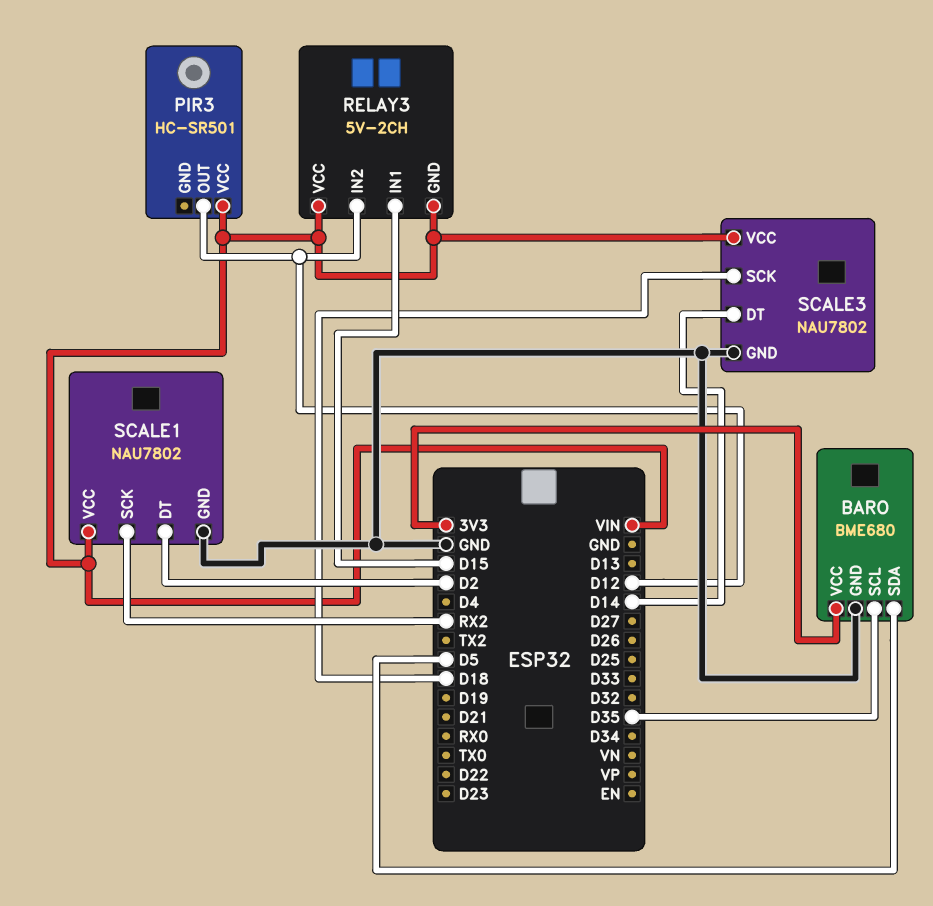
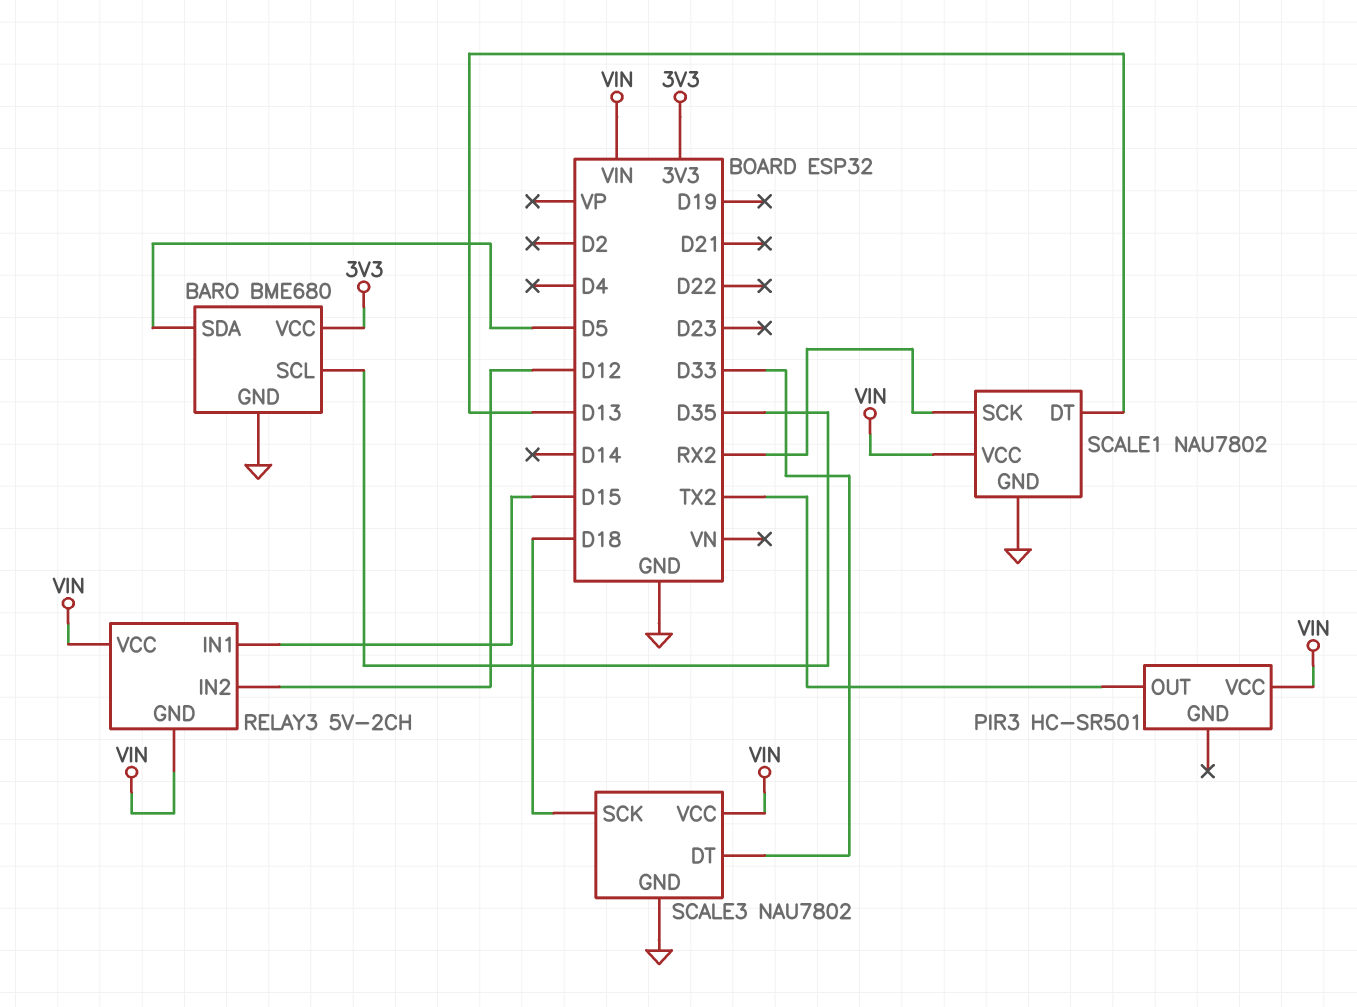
PIR3 pin OUT: D12 -> TX2
SCALE1 pin DT: D2 -> D13
SCALE3 pin DT: D14 -> D33

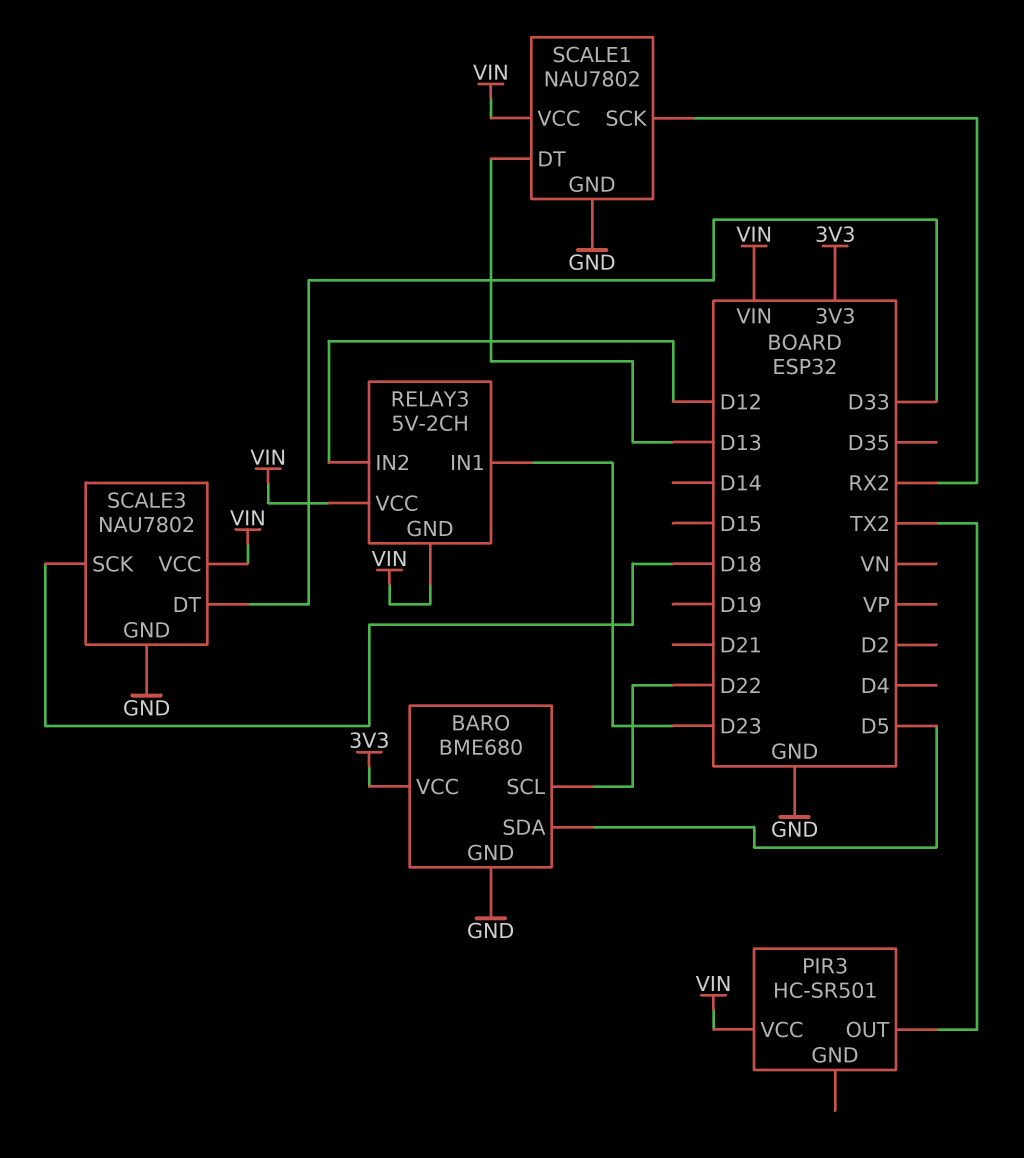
BARO pin SCL: D35 -> D22
RELAY3 pin IN1: D15 -> D23

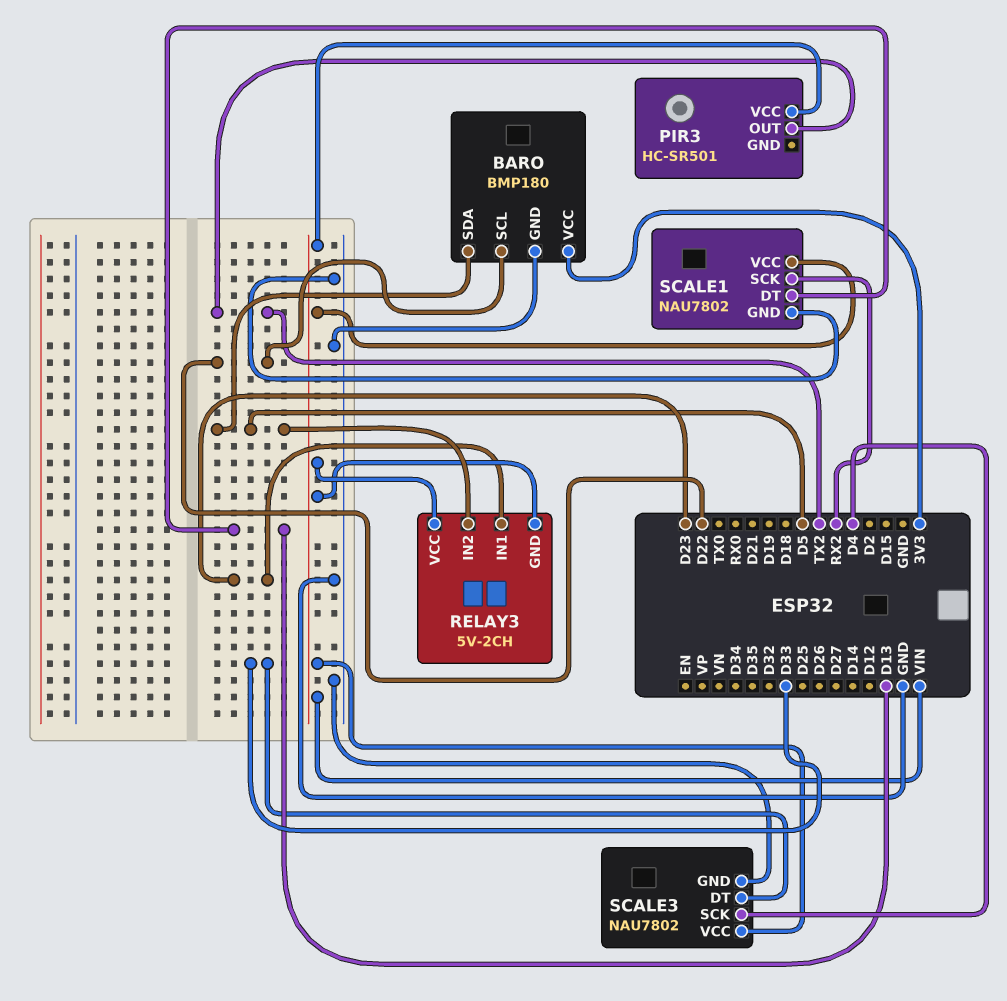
BARO: BME680 -> BMP180
RELAY3 pin IN2: D12 -> D5
SCALE3 pin SCK: D18 -> D4

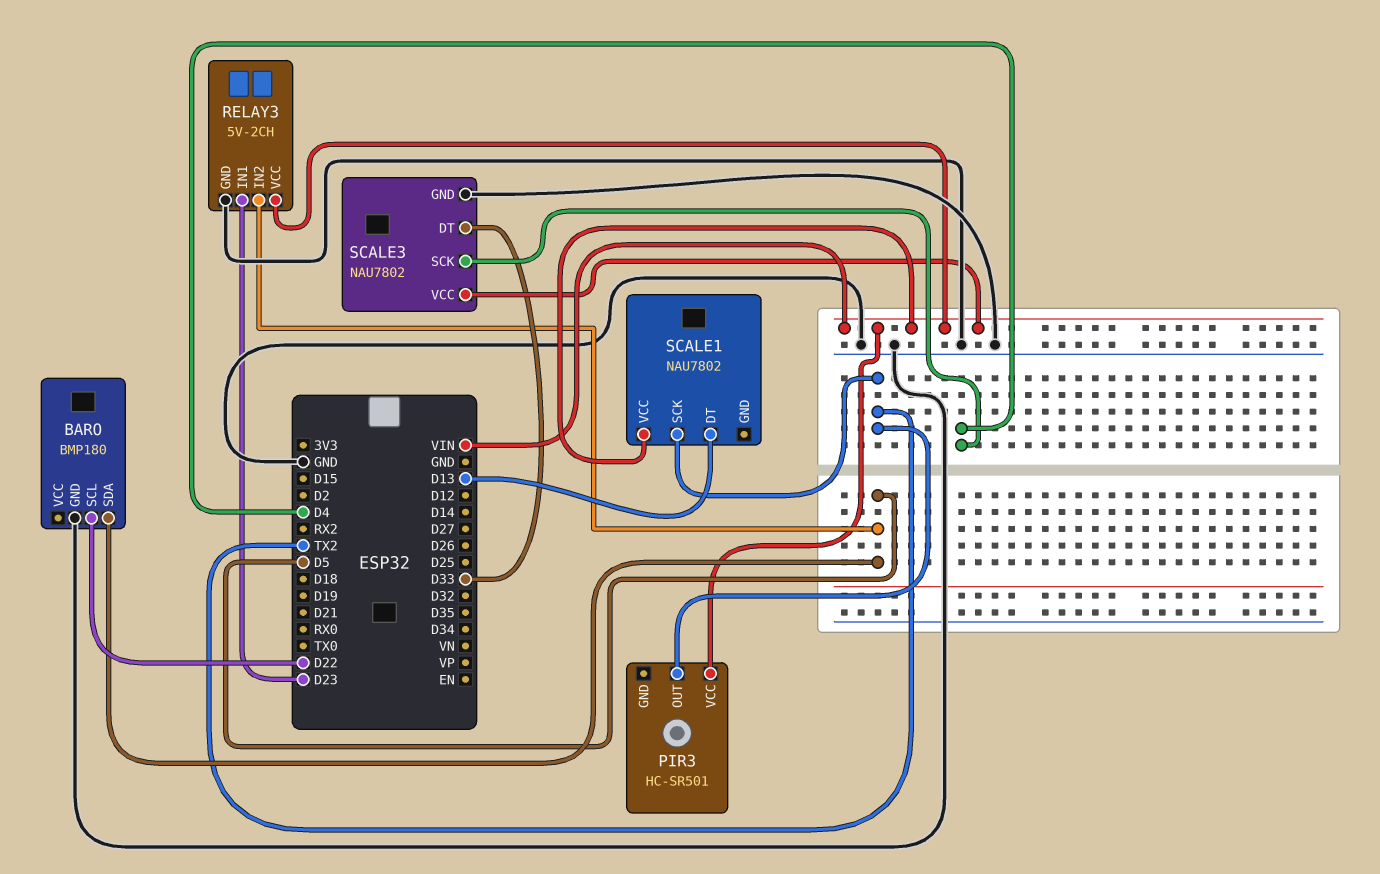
BARO pin VCC: 3V3 -> none
RELAY3 pin GND: VIN -> GND
SCALE1 pin GND: GND -> none
SCALE1 pin SCK: RX2 -> TX2

